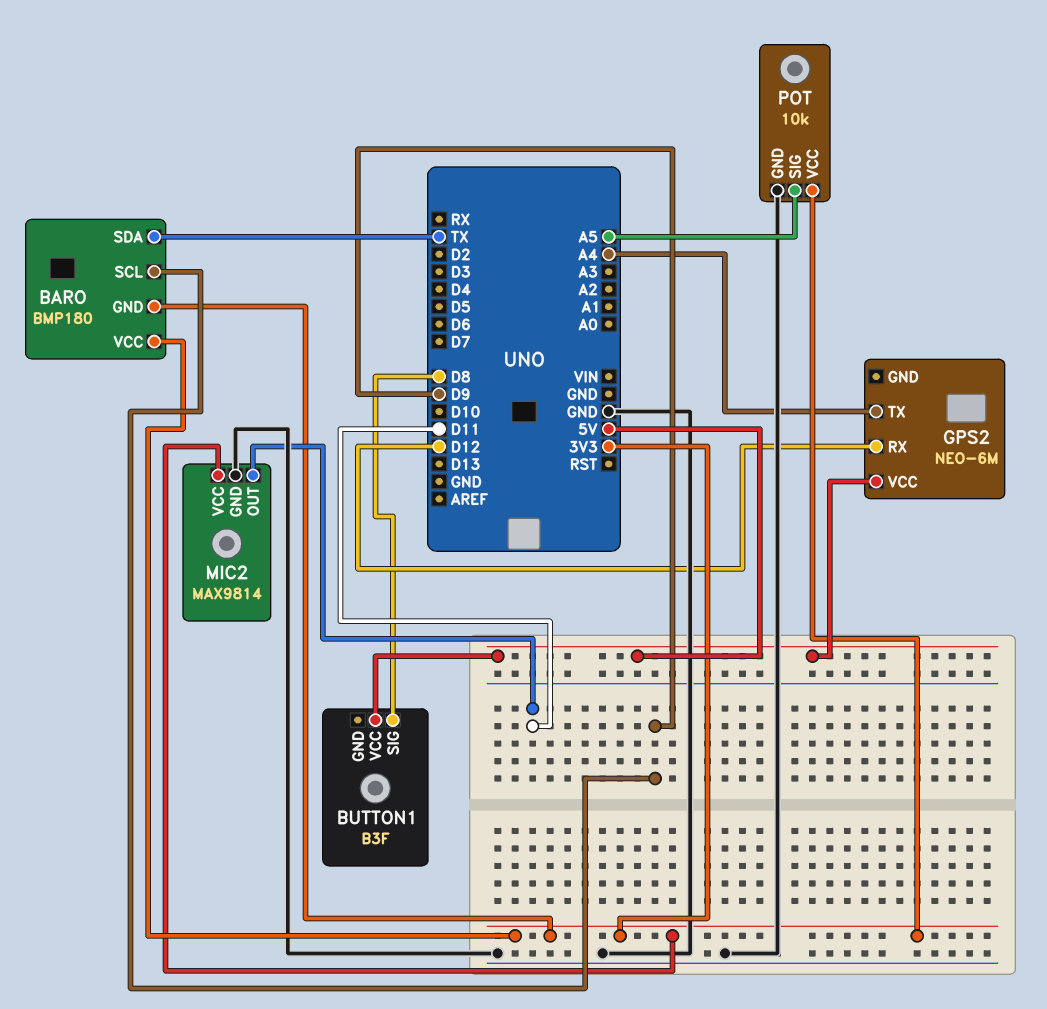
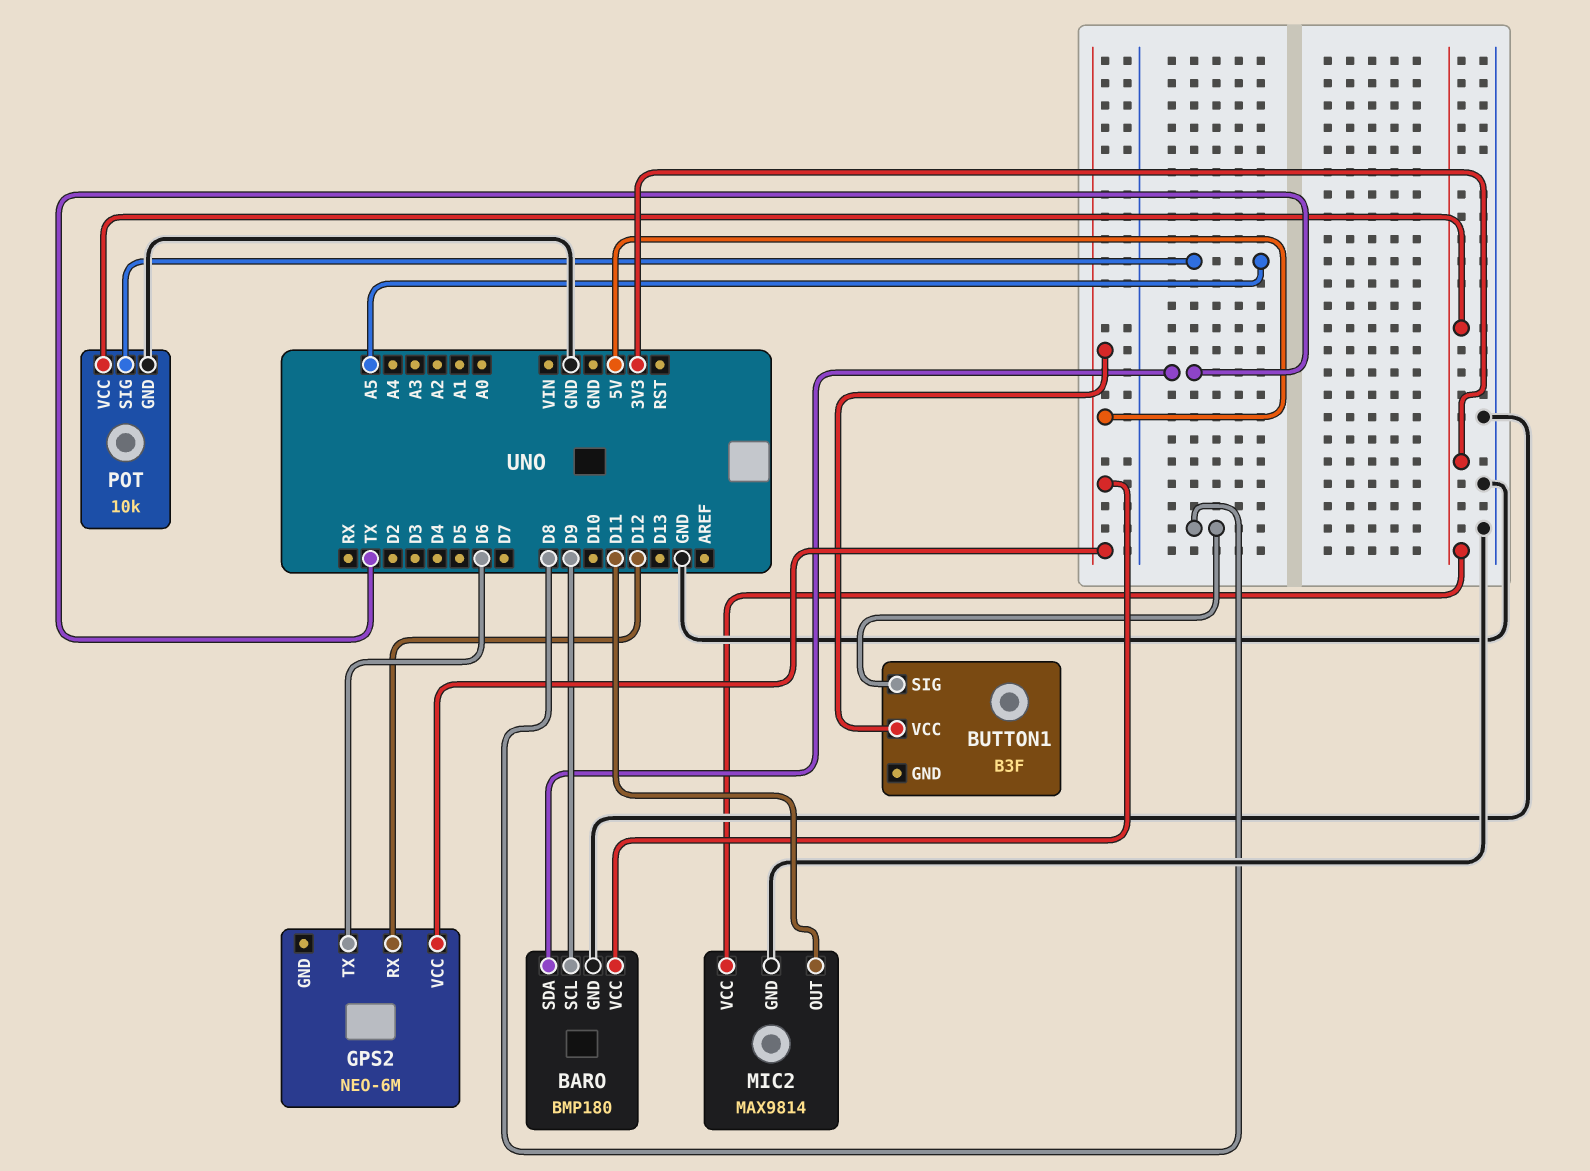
BARO pin GND: 3V3 -> GND
BARO pin VCC: 3V3 -> 5V
GPS2 pin TX: A4 -> D6

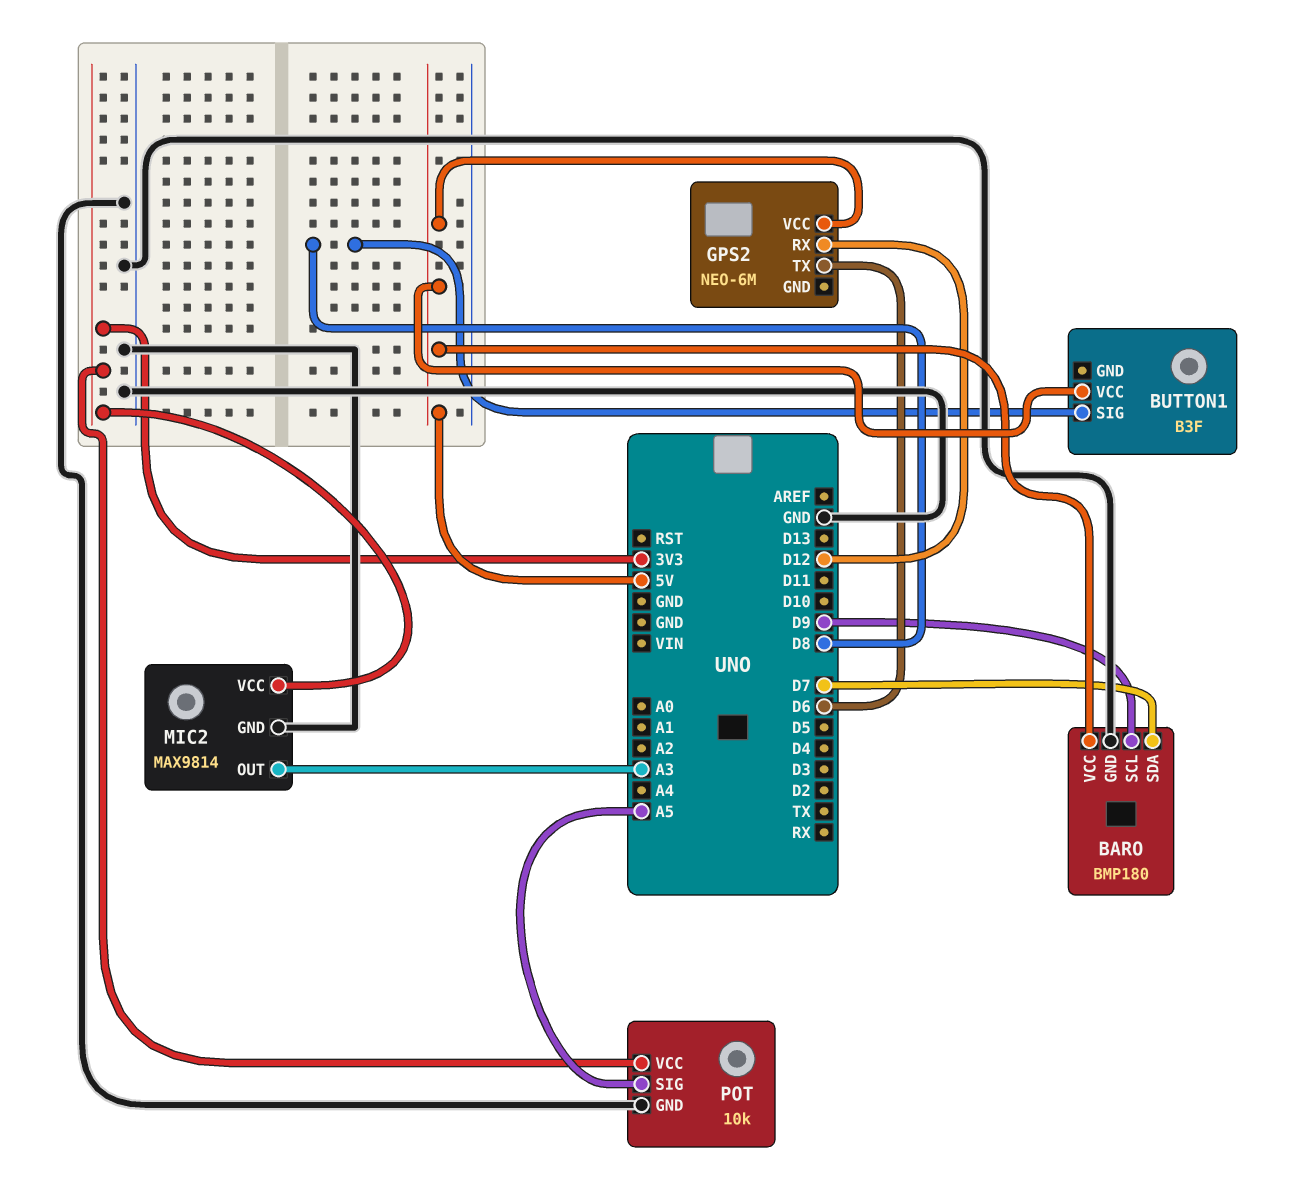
BARO pin SDA: TX -> D7
MIC2 pin OUT: D11 -> A3

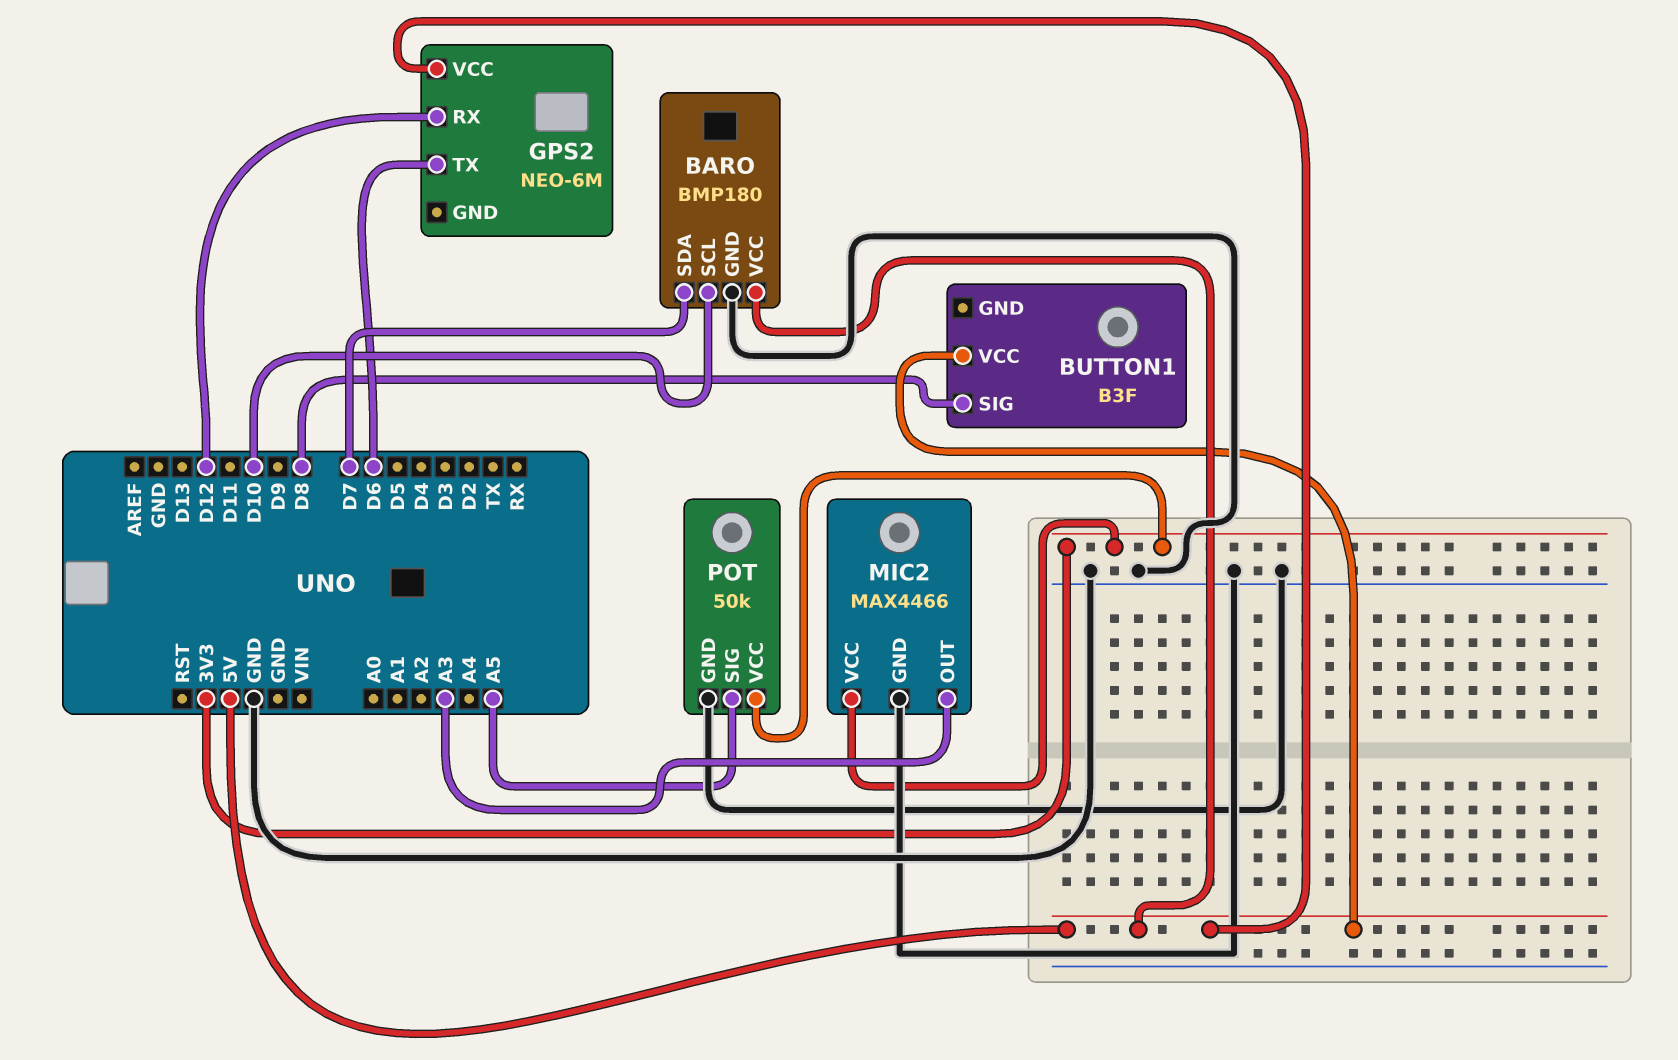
BARO pin SCL: D9 -> D10
MIC2: MAX9814 -> MAX4466
POT: 10k -> 50k

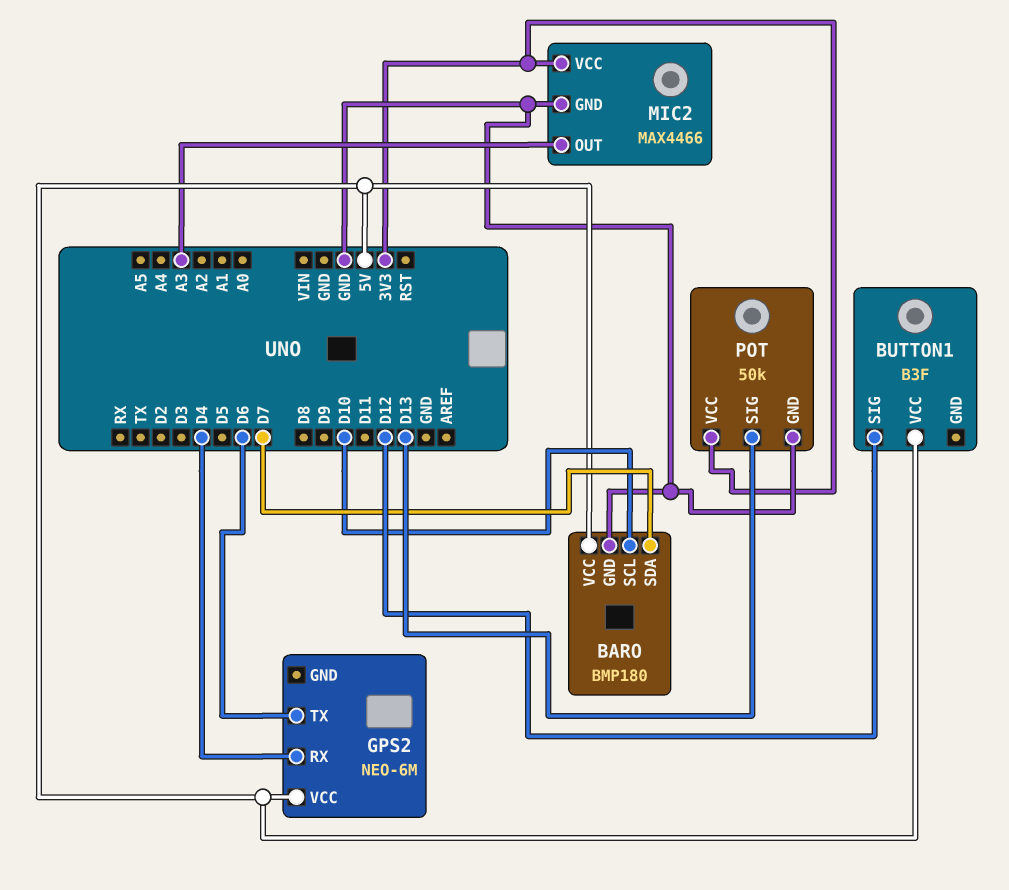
BUTTON1 pin SIG: D8 -> D12
GPS2 pin RX: D12 -> D4
POT pin SIG: A5 -> D13

